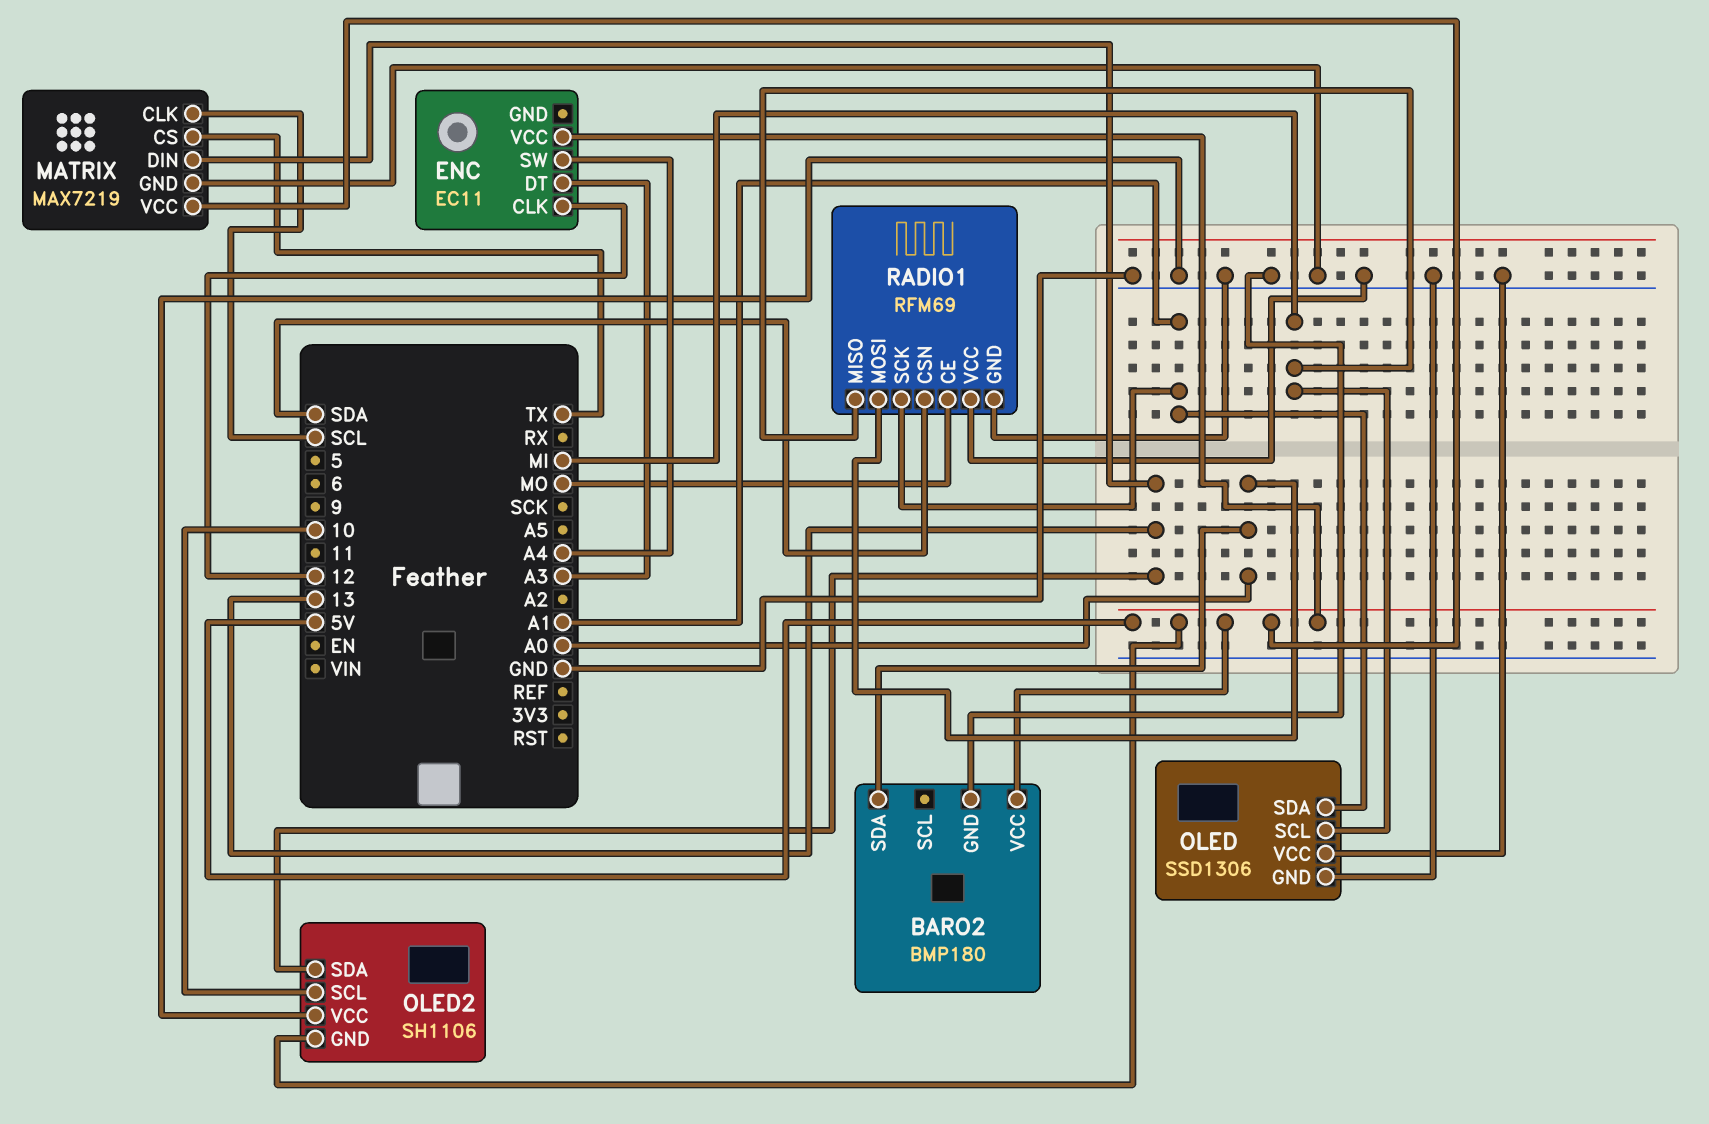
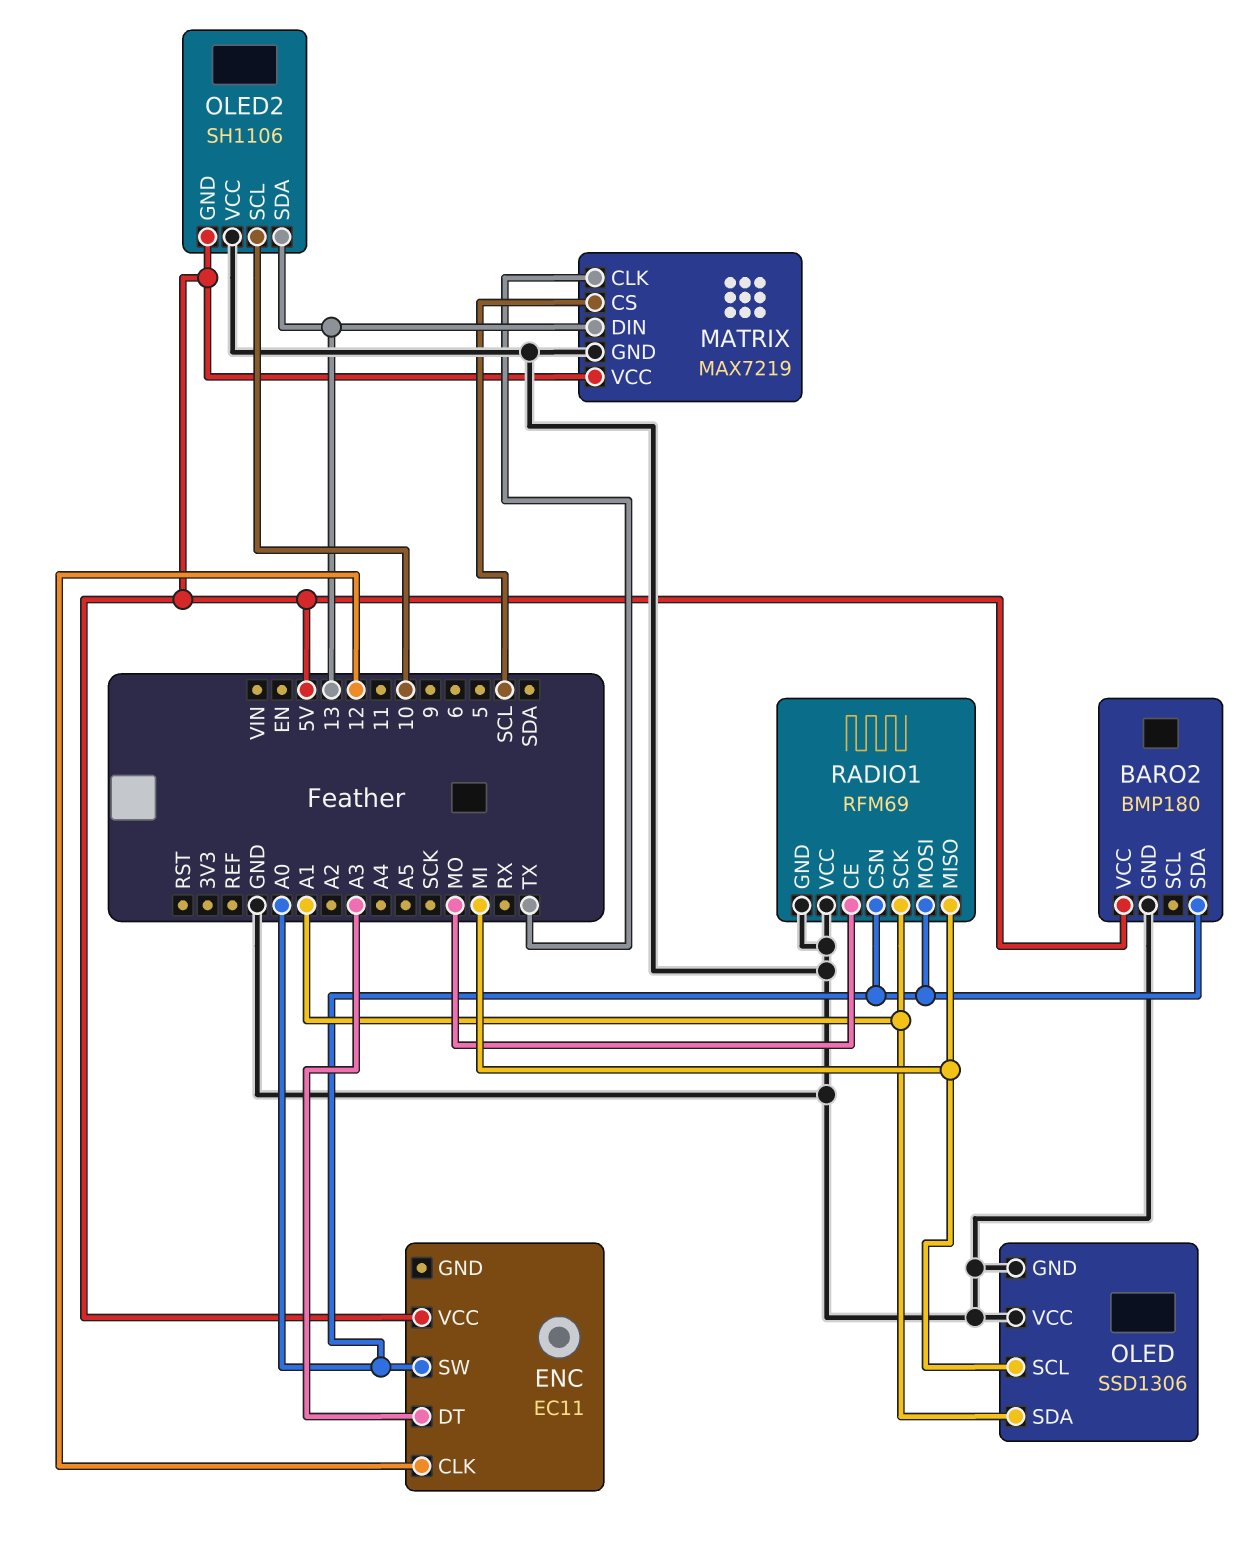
ENC pin SW: A4 -> A0
MATRIX pin CLK: SCL -> TX
MATRIX pin CS: TX -> SCL
RADIO1 pin CSN: SDA -> A0

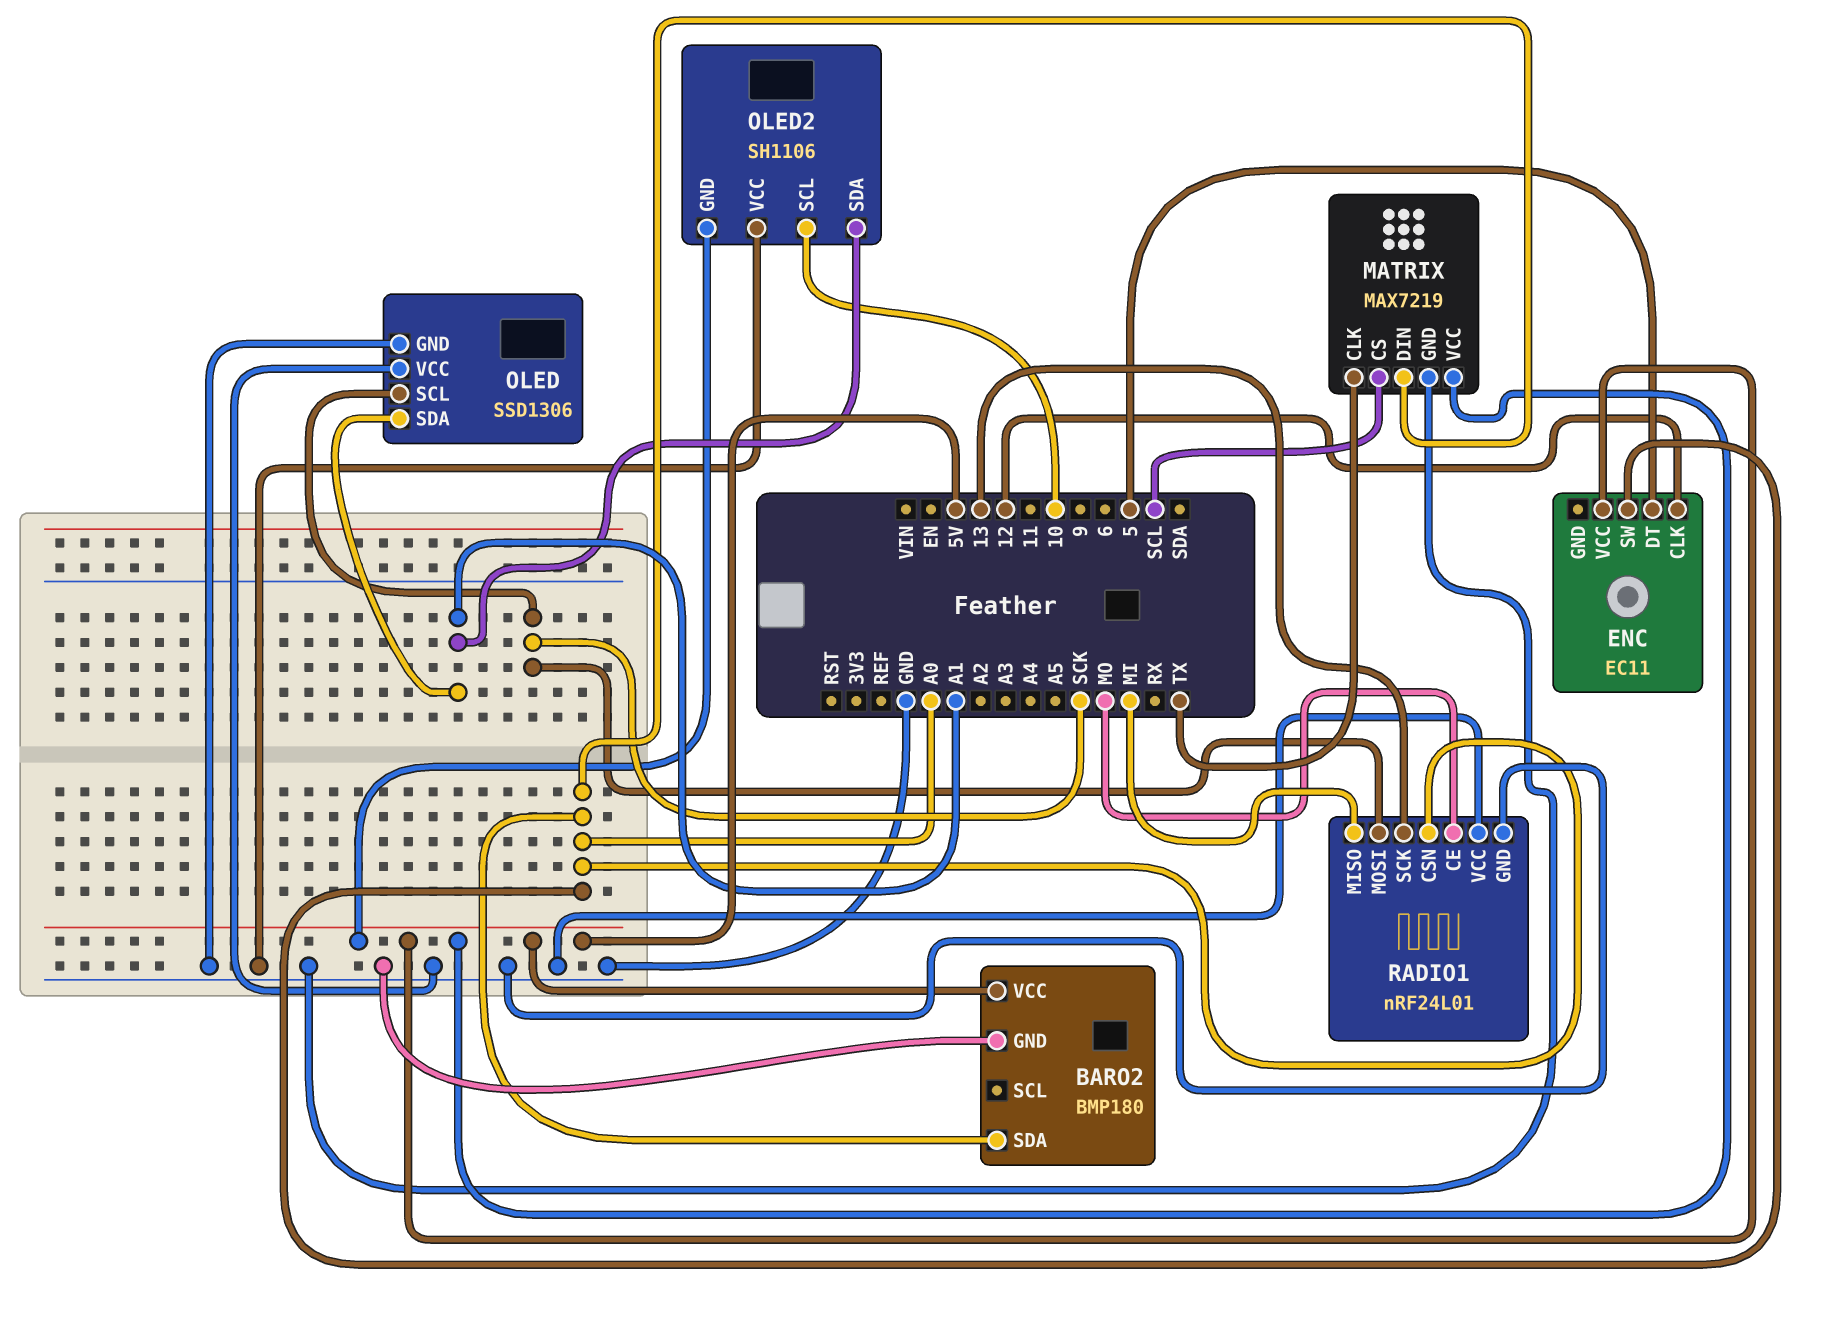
ENC pin DT: A3 -> 5
MATRIX pin DIN: 13 -> A0
OLED pin SCL: MI -> SCK
OLED2 pin SDA: 13 -> A1
RADIO1: RFM69 -> nRF24L01
RADIO1 pin MOSI: A0 -> SCK
RADIO1 pin SCK: A1 -> 13

